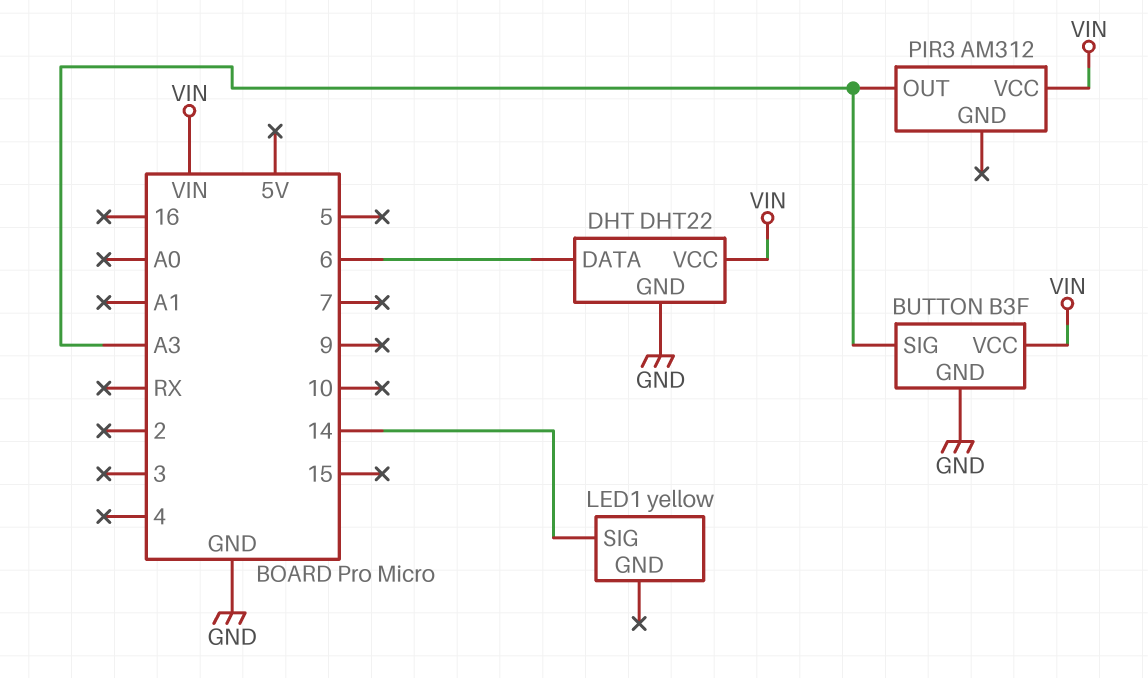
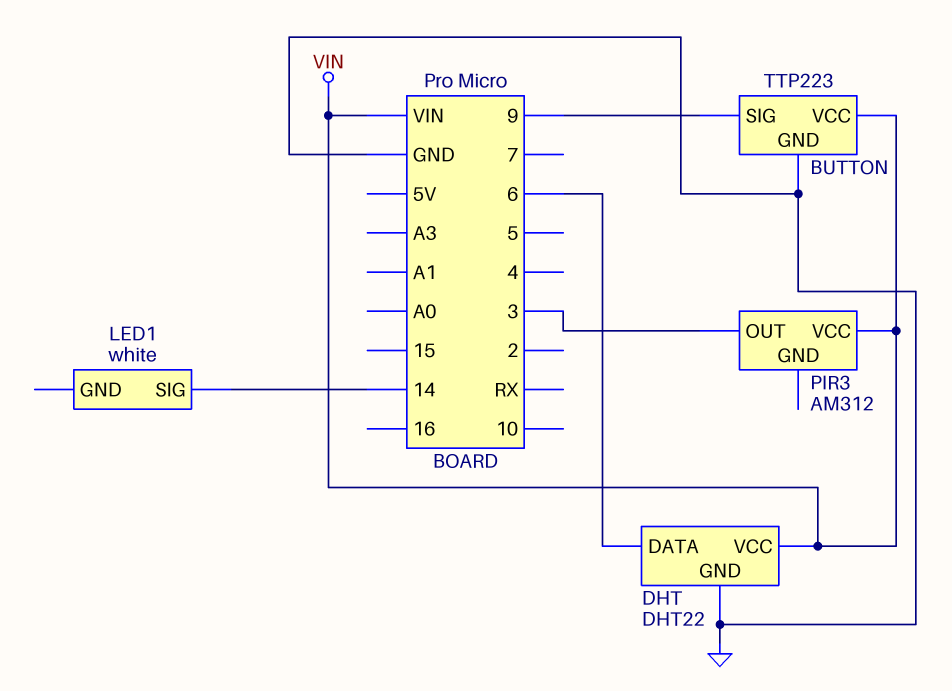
BUTTON: B3F -> TTP223
BUTTON pin SIG: A3 -> 9
LED1: yellow -> white
PIR3 pin OUT: A3 -> 3

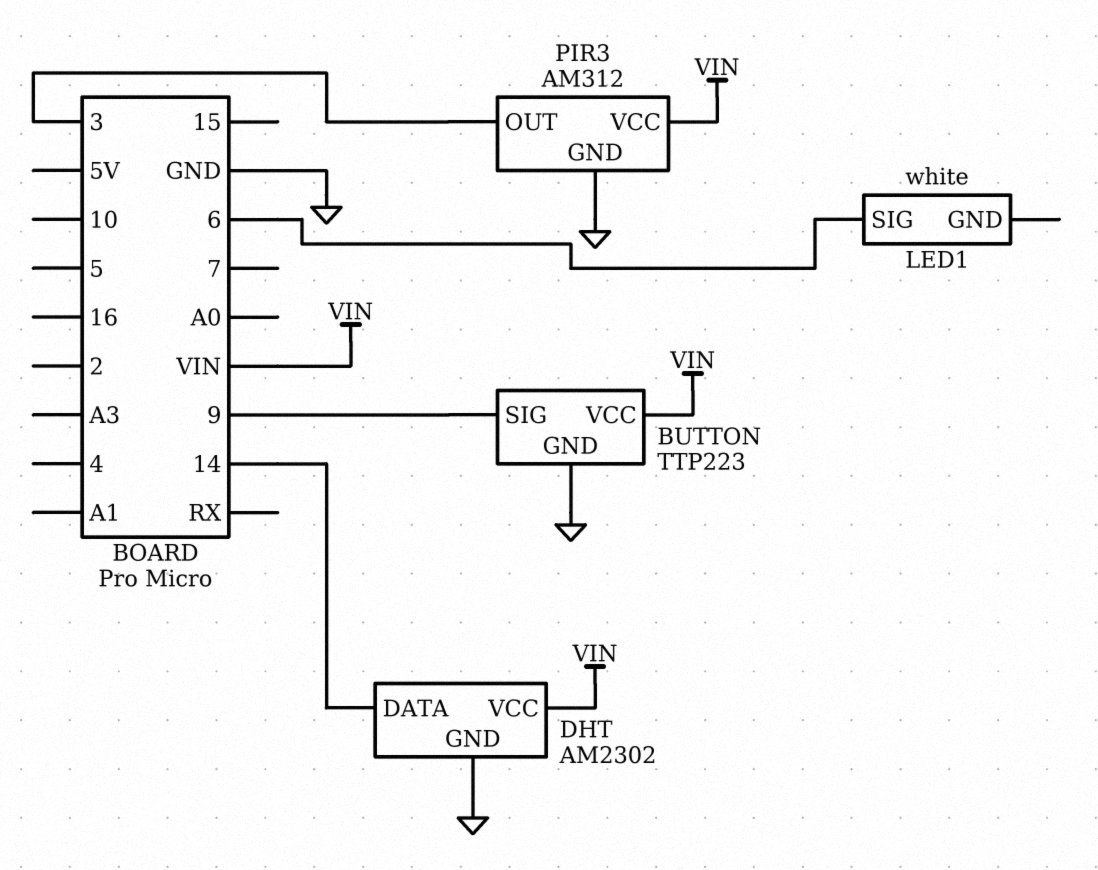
DHT: DHT22 -> AM2302
DHT pin DATA: 6 -> 14
LED1 pin SIG: 14 -> 6
PIR3 pin GND: none -> GND

